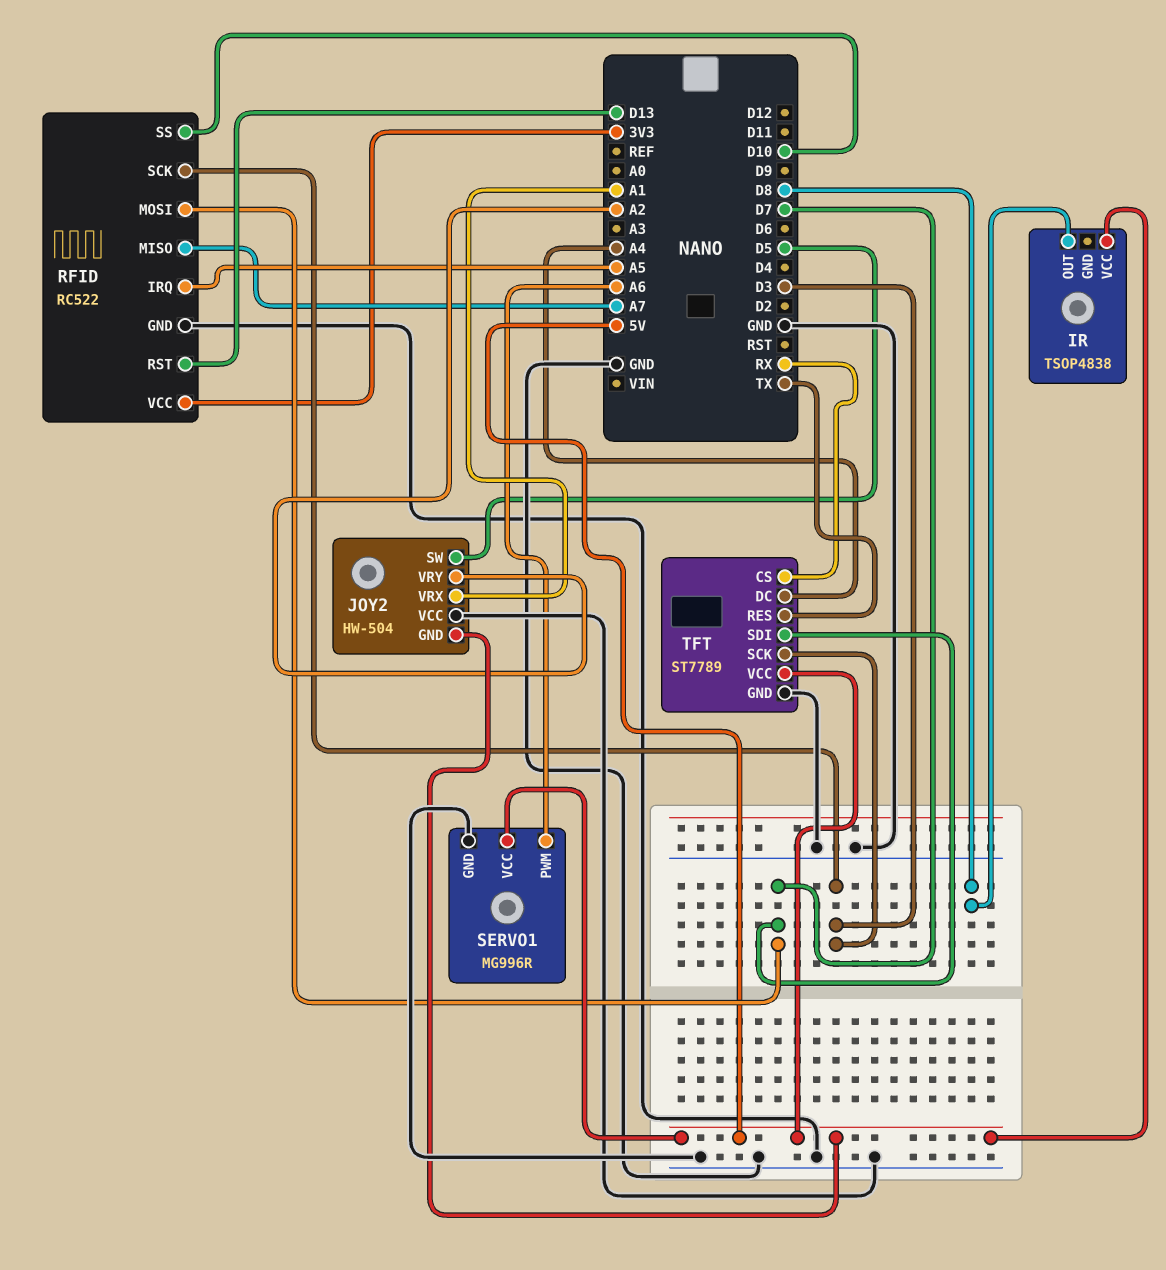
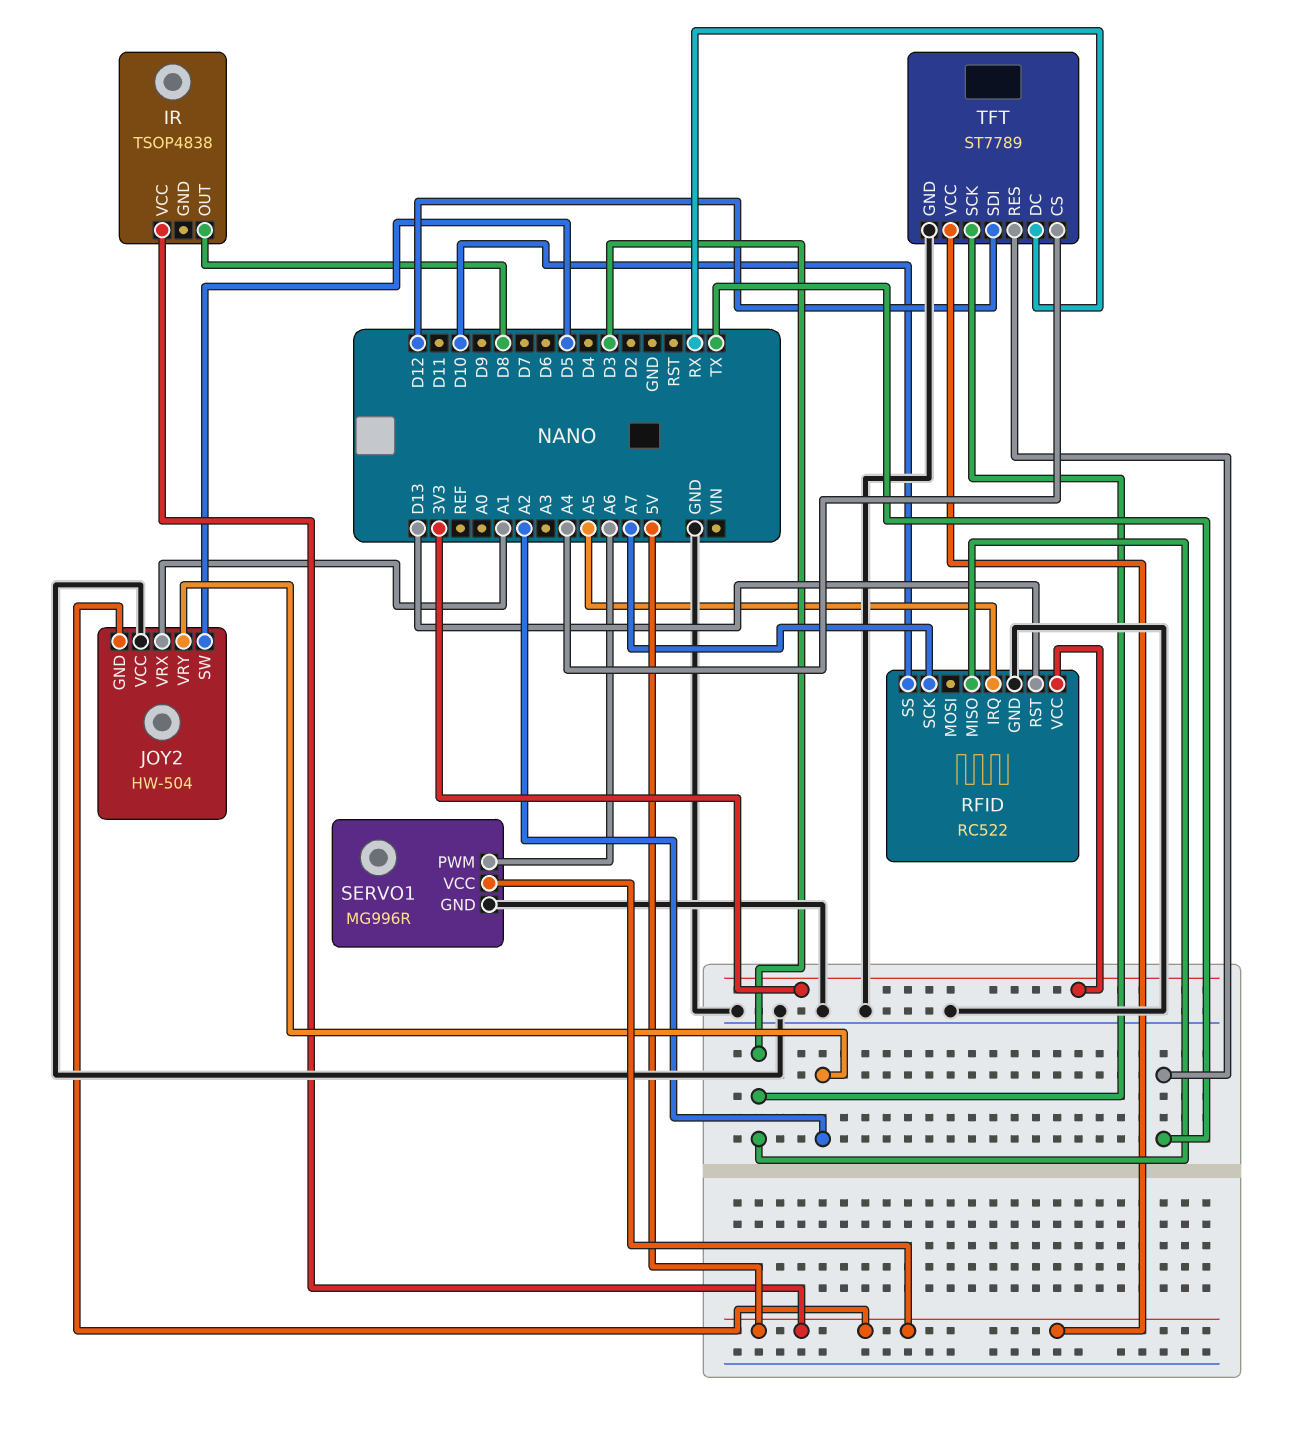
RFID pin MISO: A7 -> D3
RFID pin MOSI: D7 -> none
RFID pin SCK: D3 -> A7
TFT pin CS: RX -> A4
TFT pin DC: A4 -> RX
TFT pin SDI: D7 -> D12

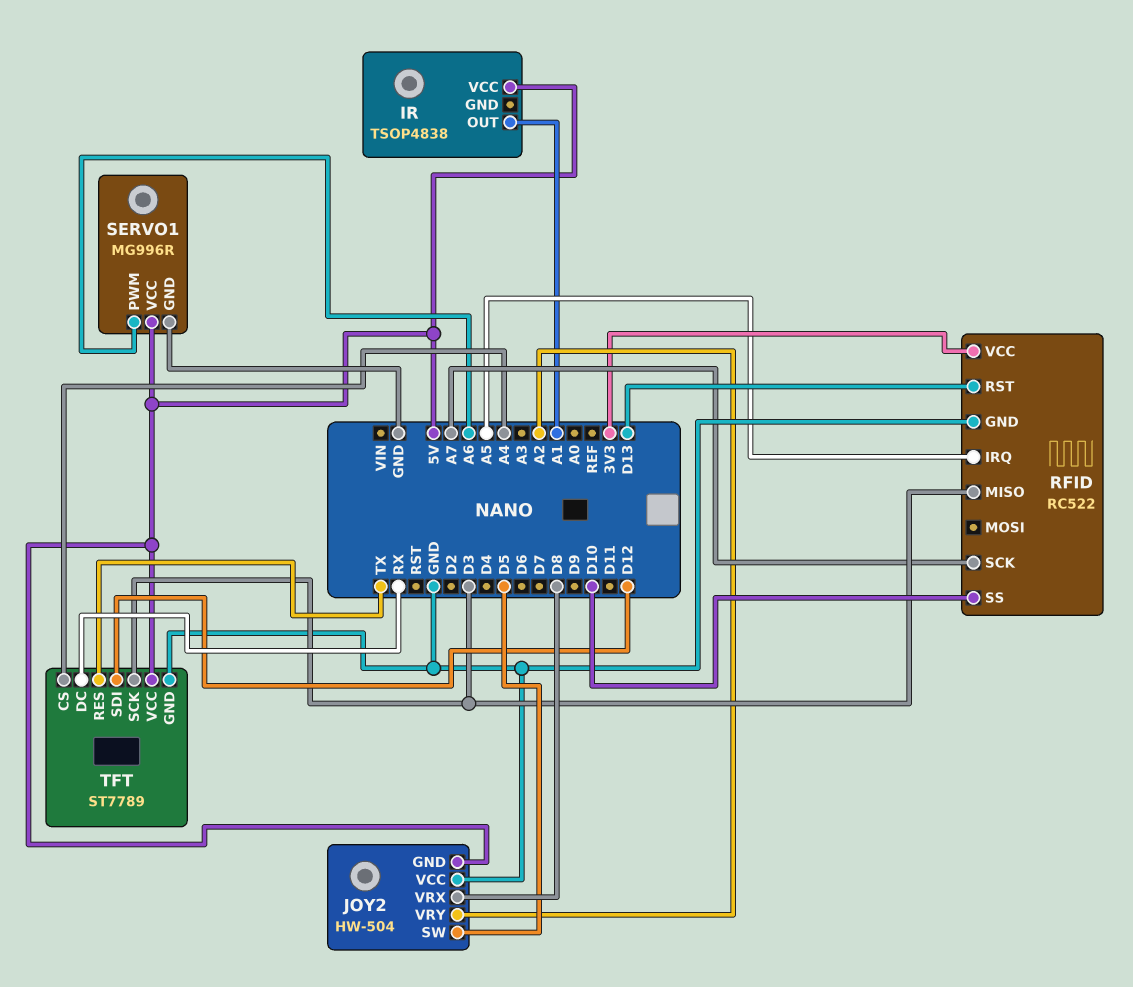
IR pin OUT: D8 -> A1
JOY2 pin VRX: A1 -> D8

